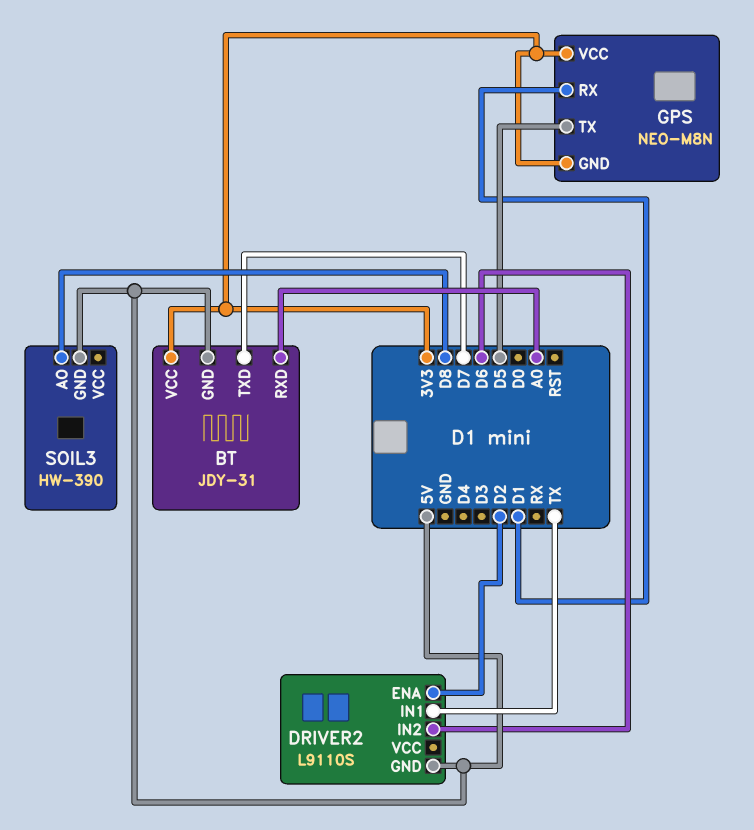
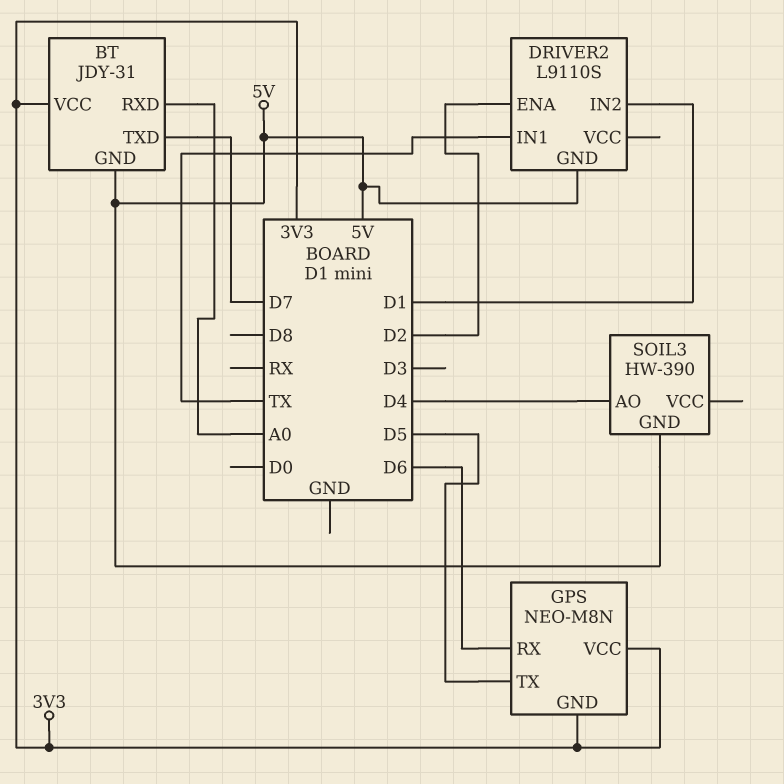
DRIVER2 pin IN2: D6 -> D1
GPS pin RX: D1 -> D6
SOIL3 pin AO: D8 -> D4

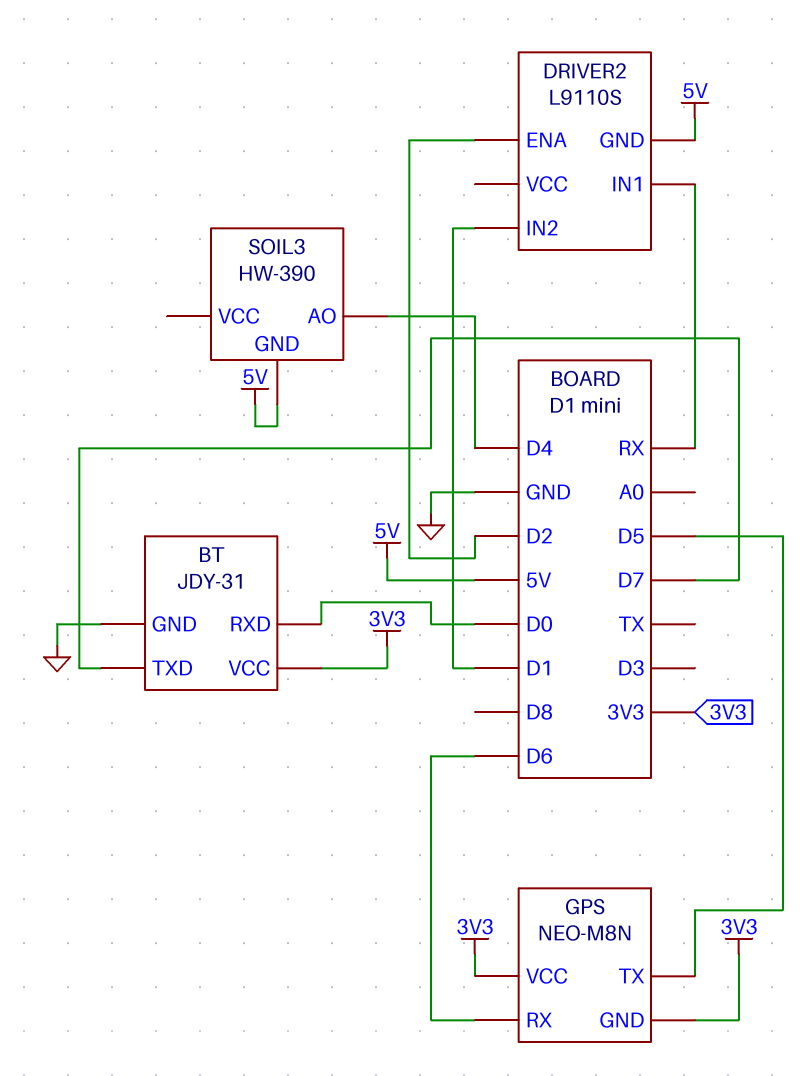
BT pin GND: 5V -> GND
BT pin RXD: A0 -> D0
DRIVER2 pin IN1: TX -> RX

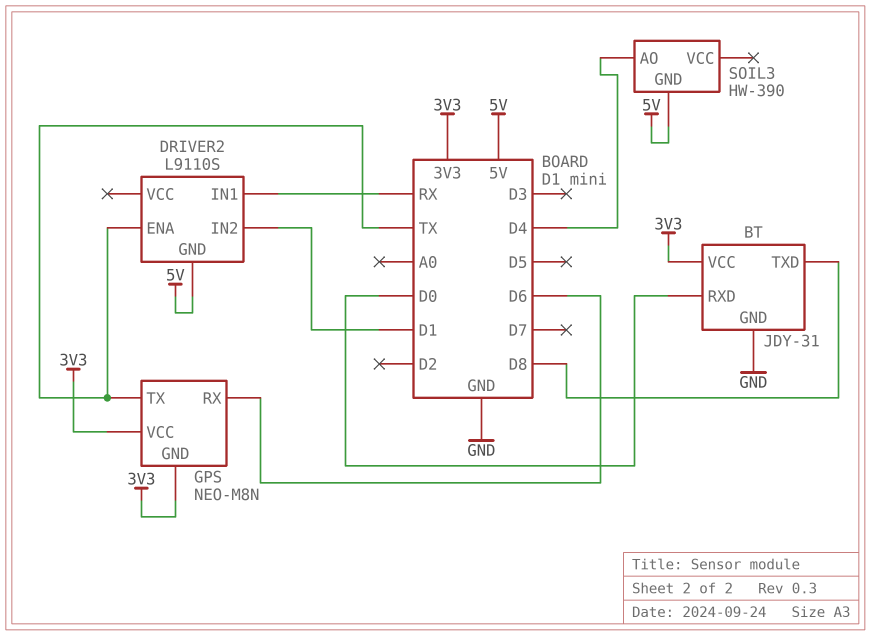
BT pin TXD: D7 -> D8
DRIVER2 pin ENA: D2 -> TX
GPS pin TX: D5 -> TX

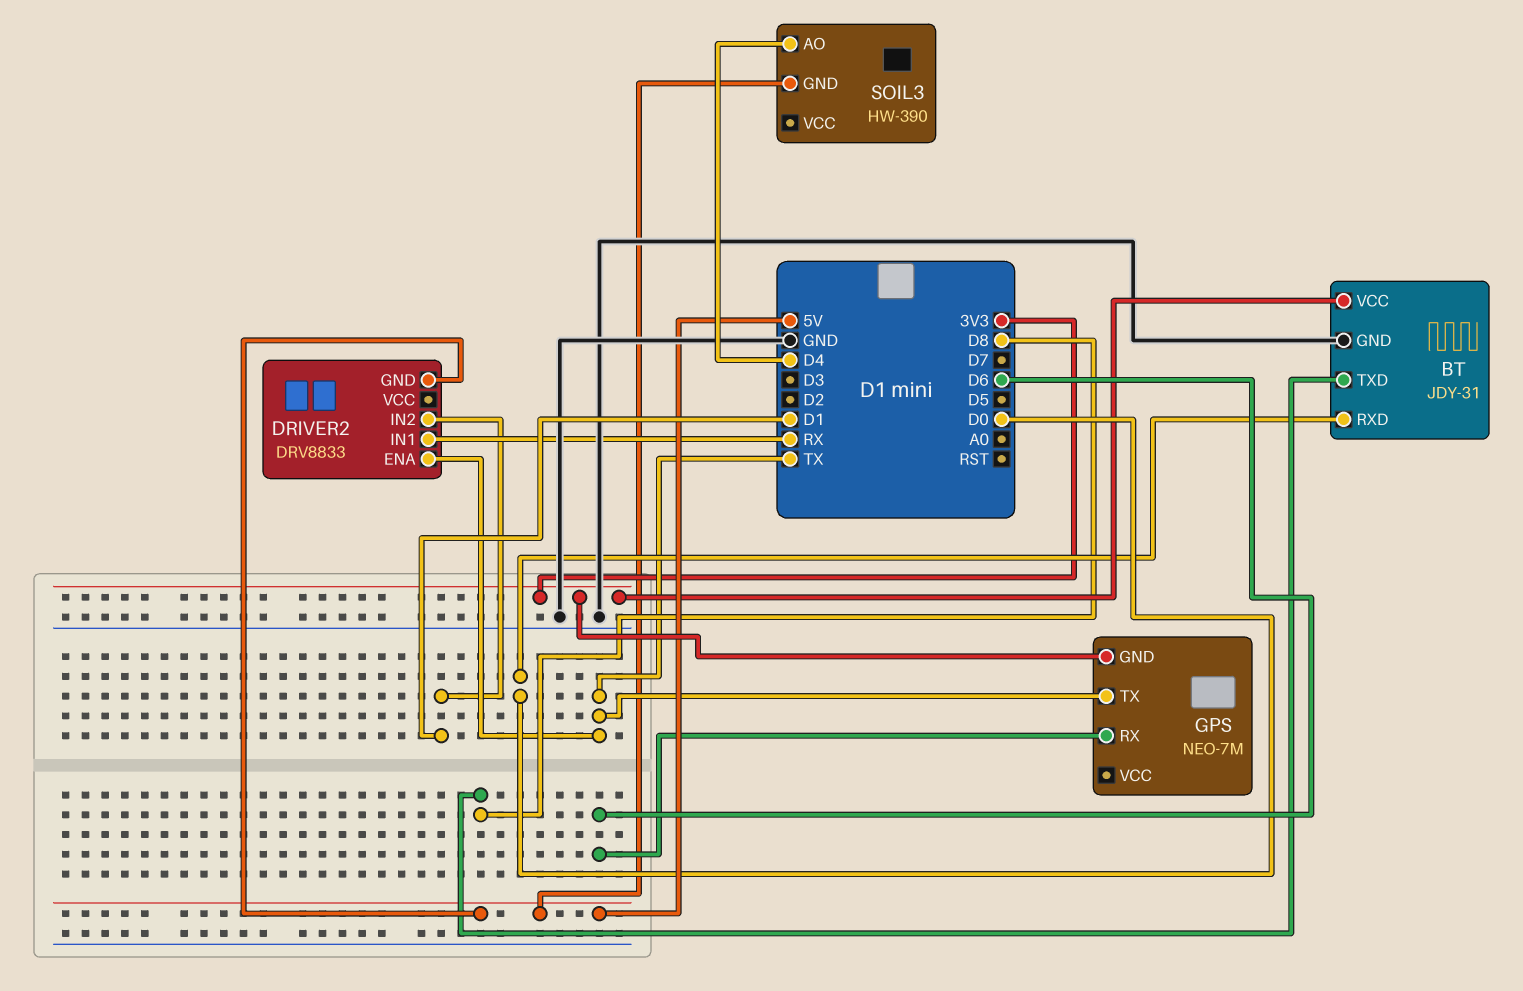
DRIVER2: L9110S -> DRV8833
GPS: NEO-M8N -> NEO-7M
GPS pin VCC: 3V3 -> none

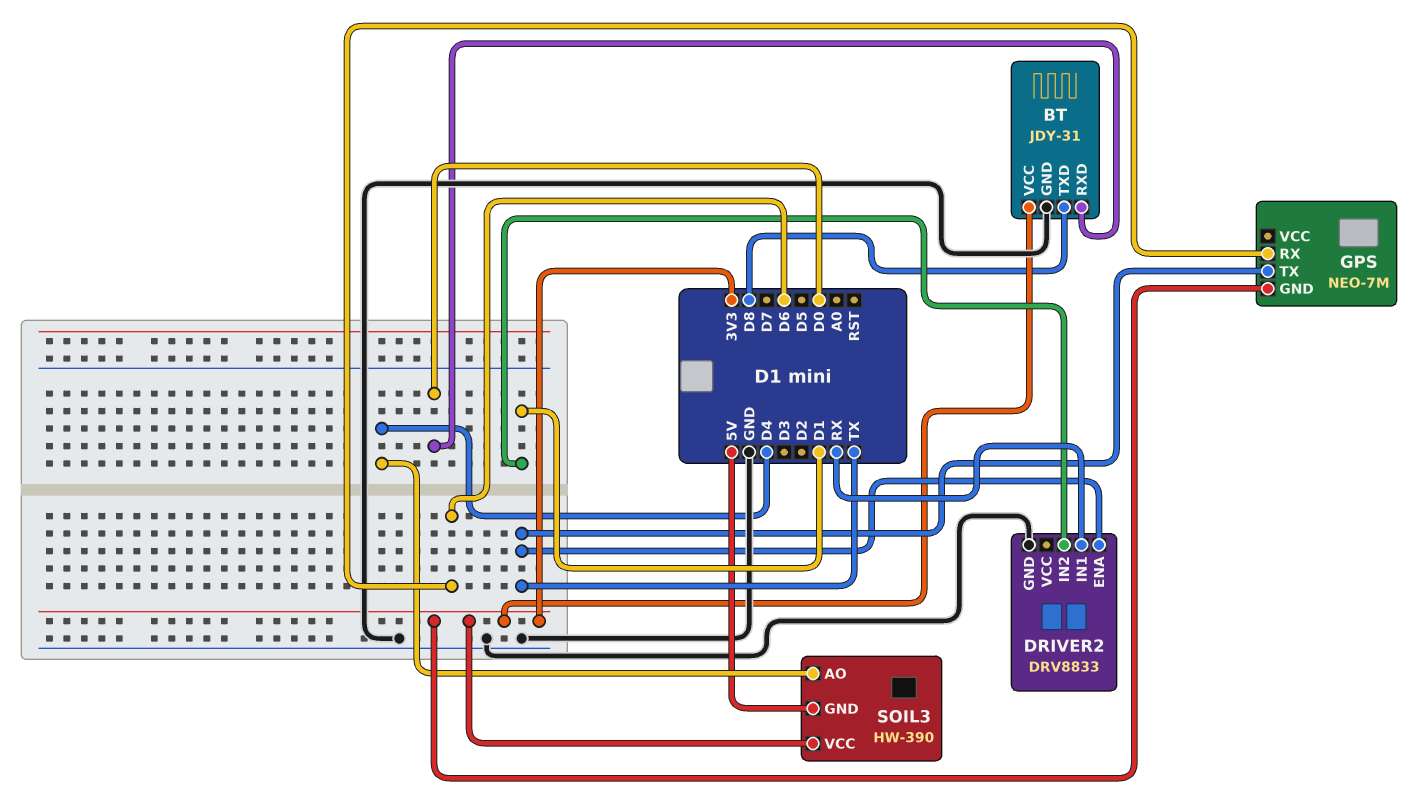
DRIVER2 pin GND: 5V -> GND
SOIL3 pin VCC: none -> 3V3

